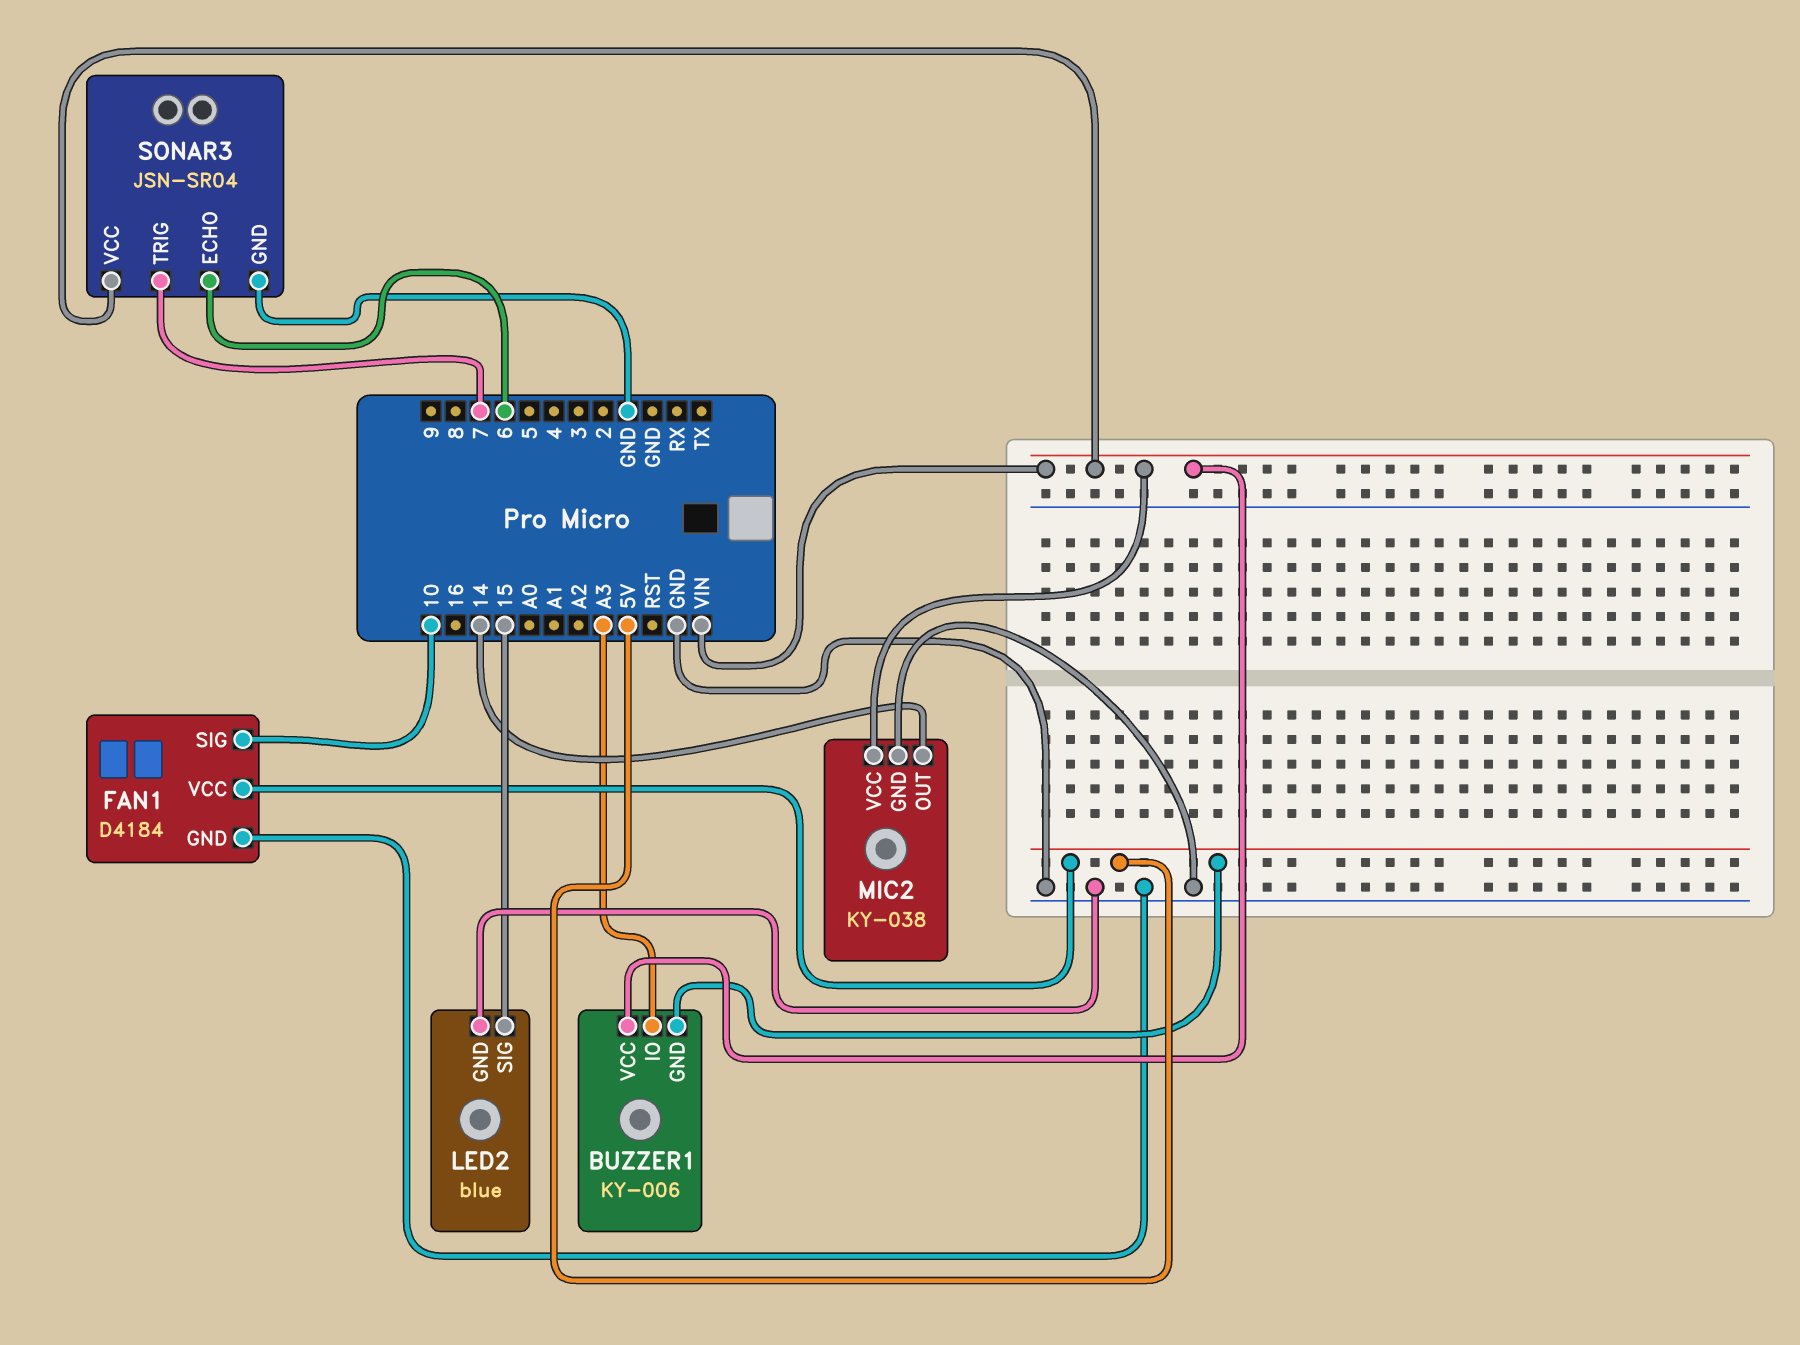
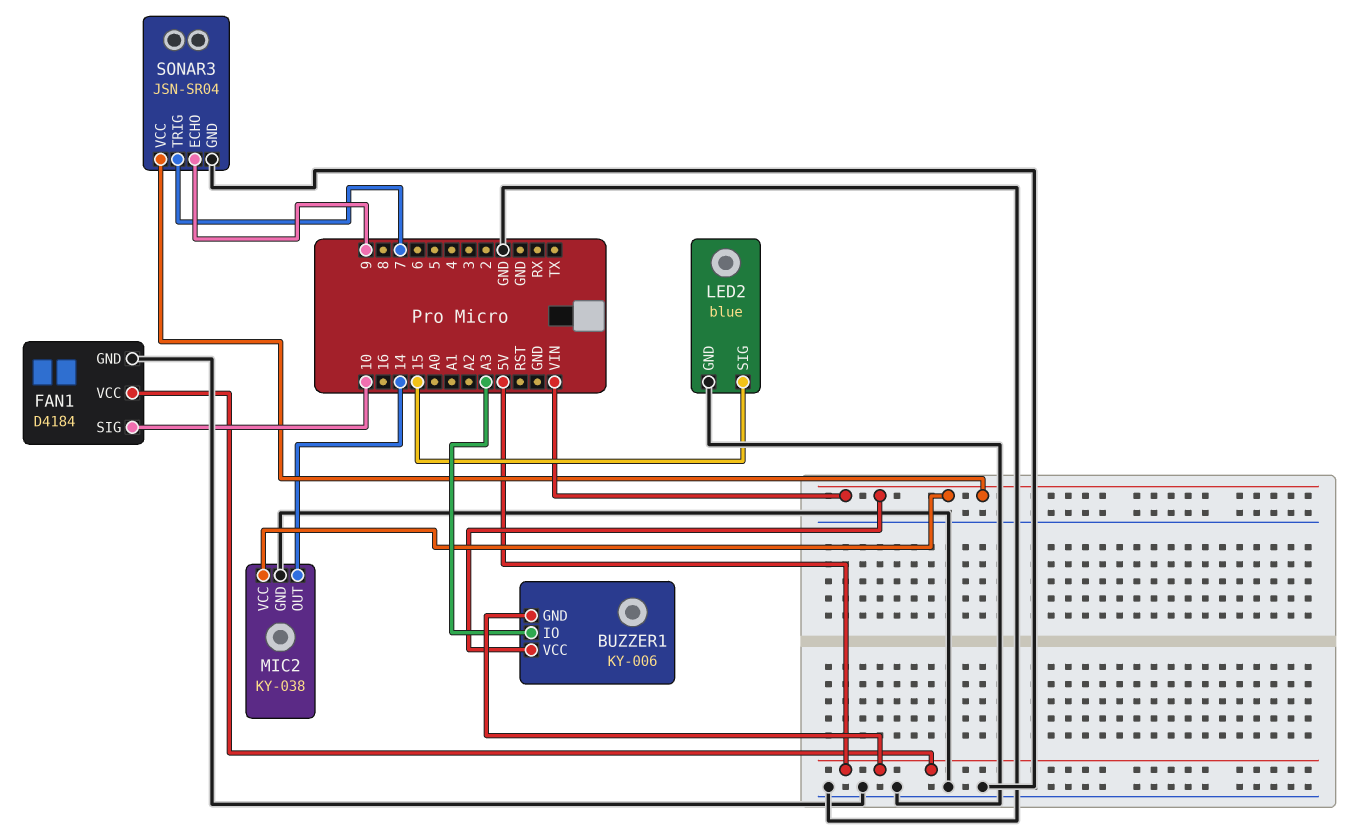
SONAR3 pin ECHO: 6 -> 9

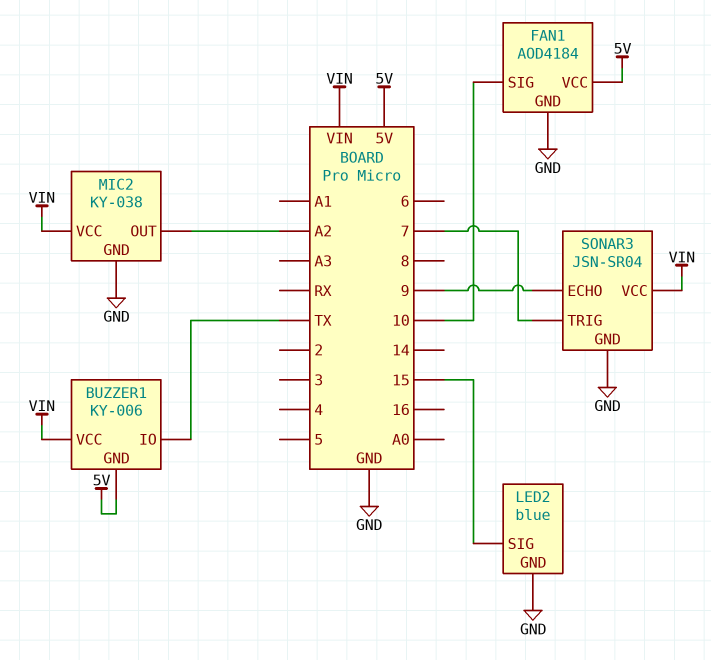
BUZZER1 pin IO: A3 -> TX
FAN1: D4184 -> AOD4184
MIC2 pin OUT: 14 -> A2

